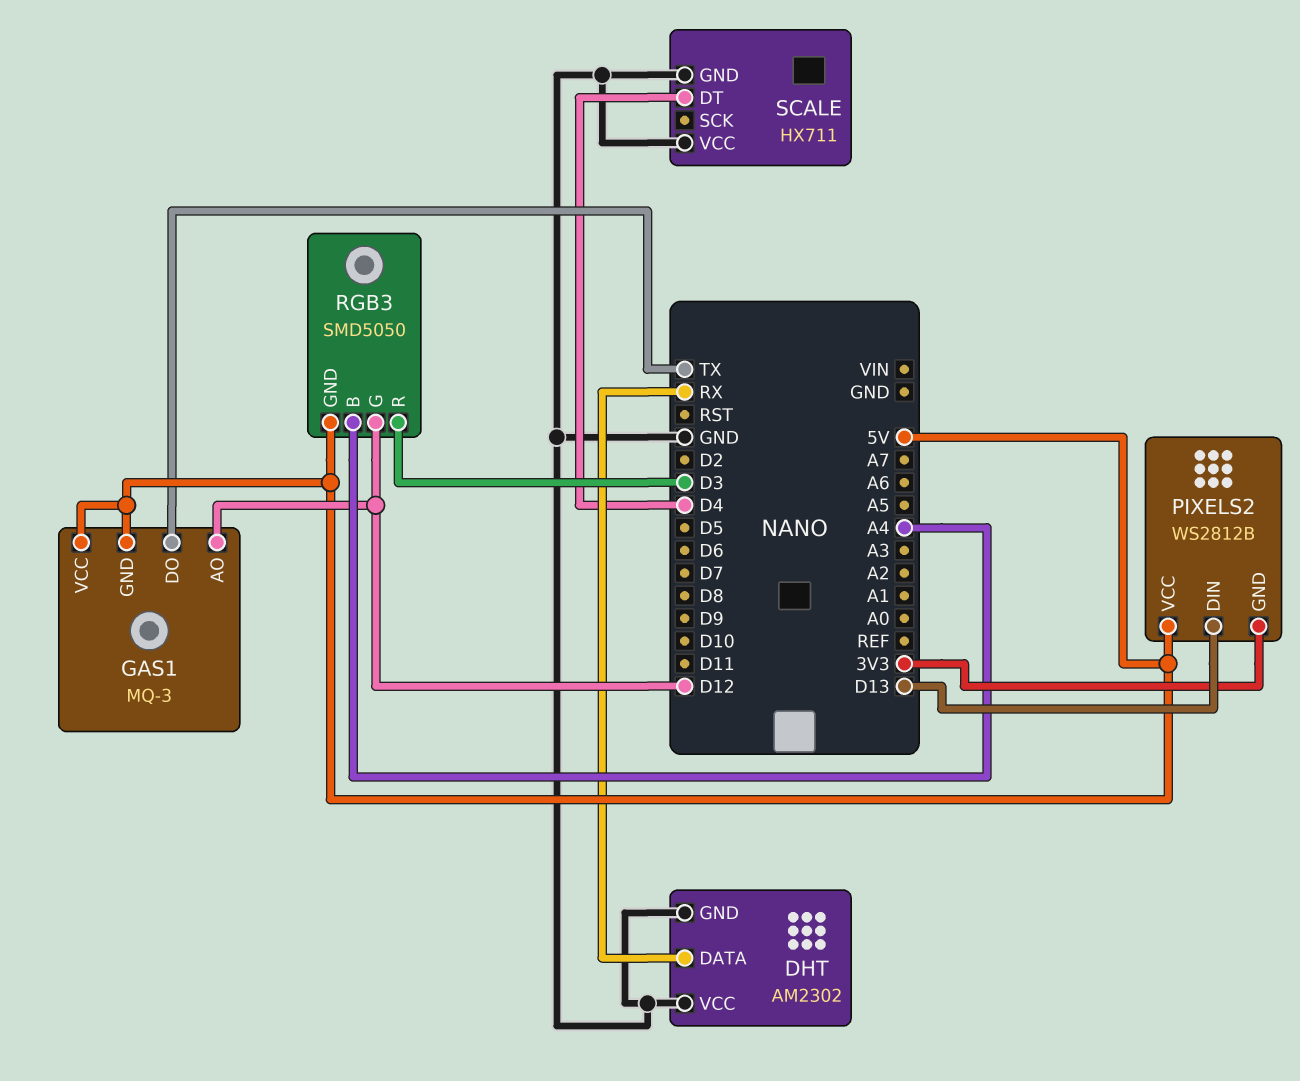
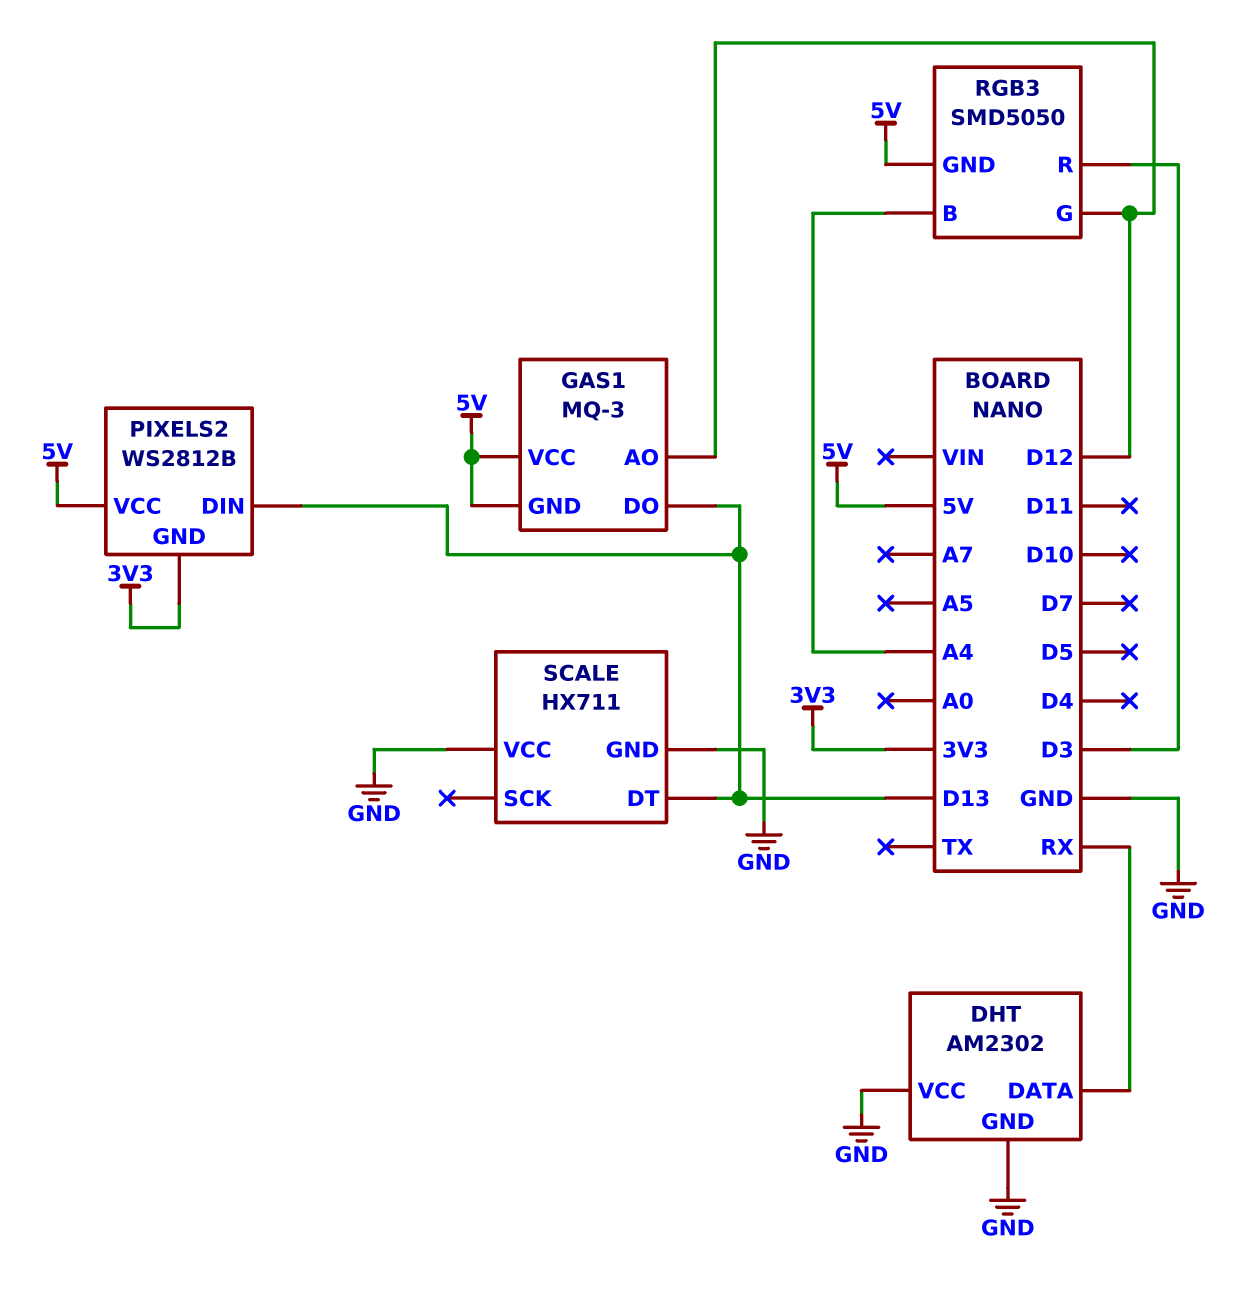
GAS1 pin DO: TX -> D13
SCALE pin DT: D4 -> D13

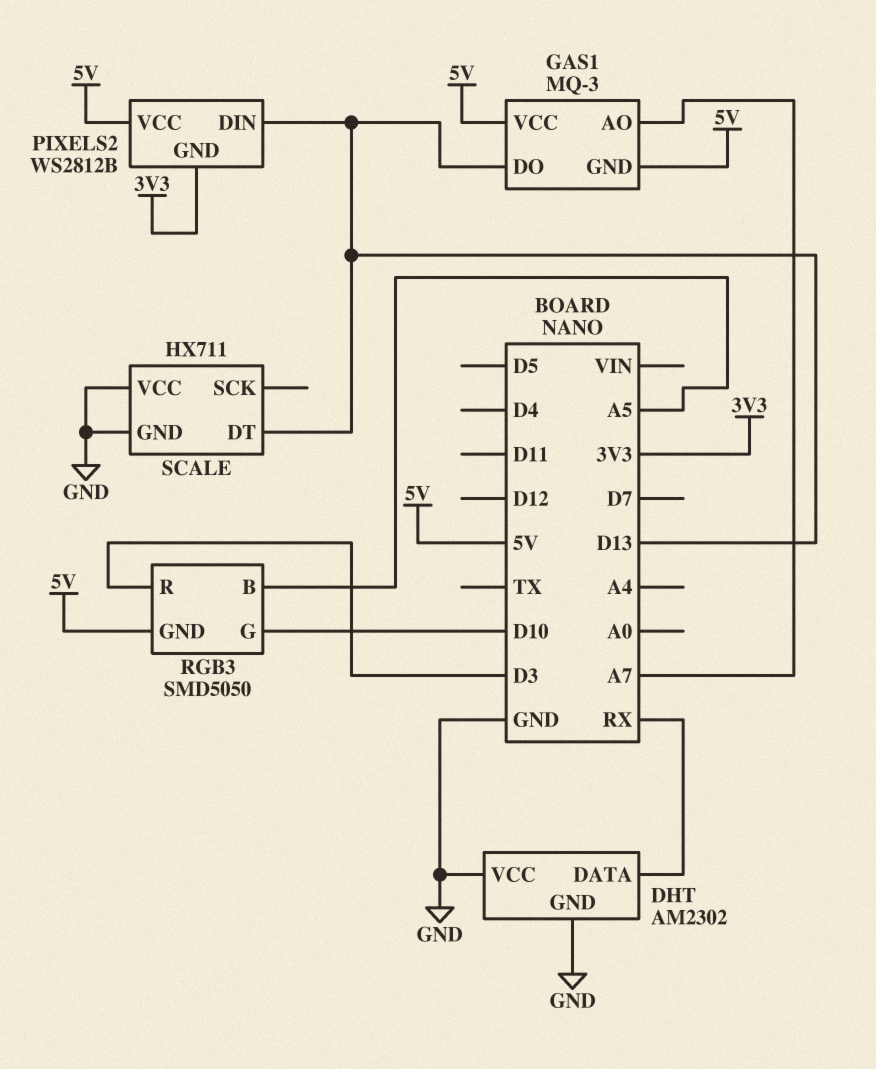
GAS1 pin AO: D12 -> A7
RGB3 pin B: A4 -> A5
RGB3 pin G: D12 -> D10

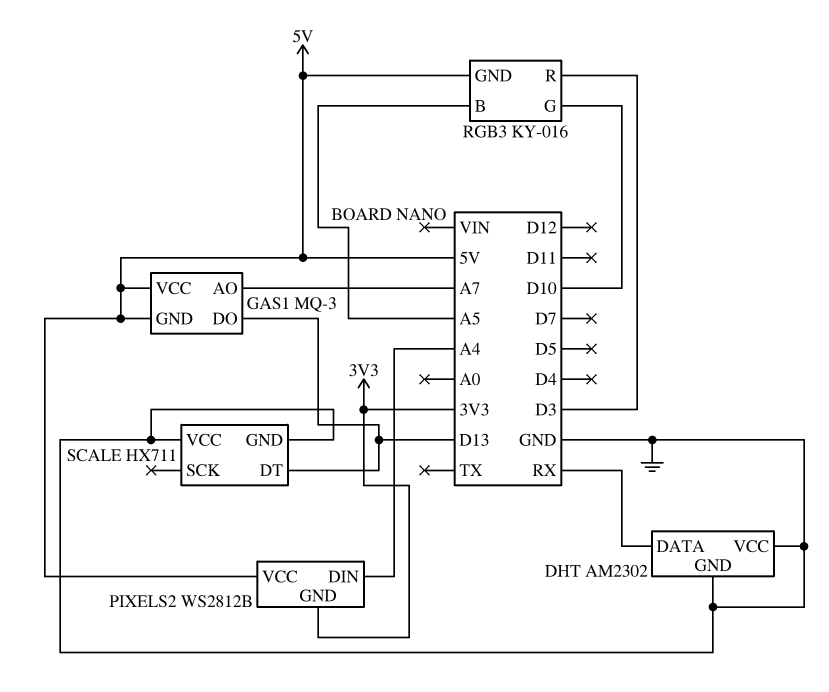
PIXELS2 pin DIN: D13 -> A4
RGB3: SMD5050 -> KY-016

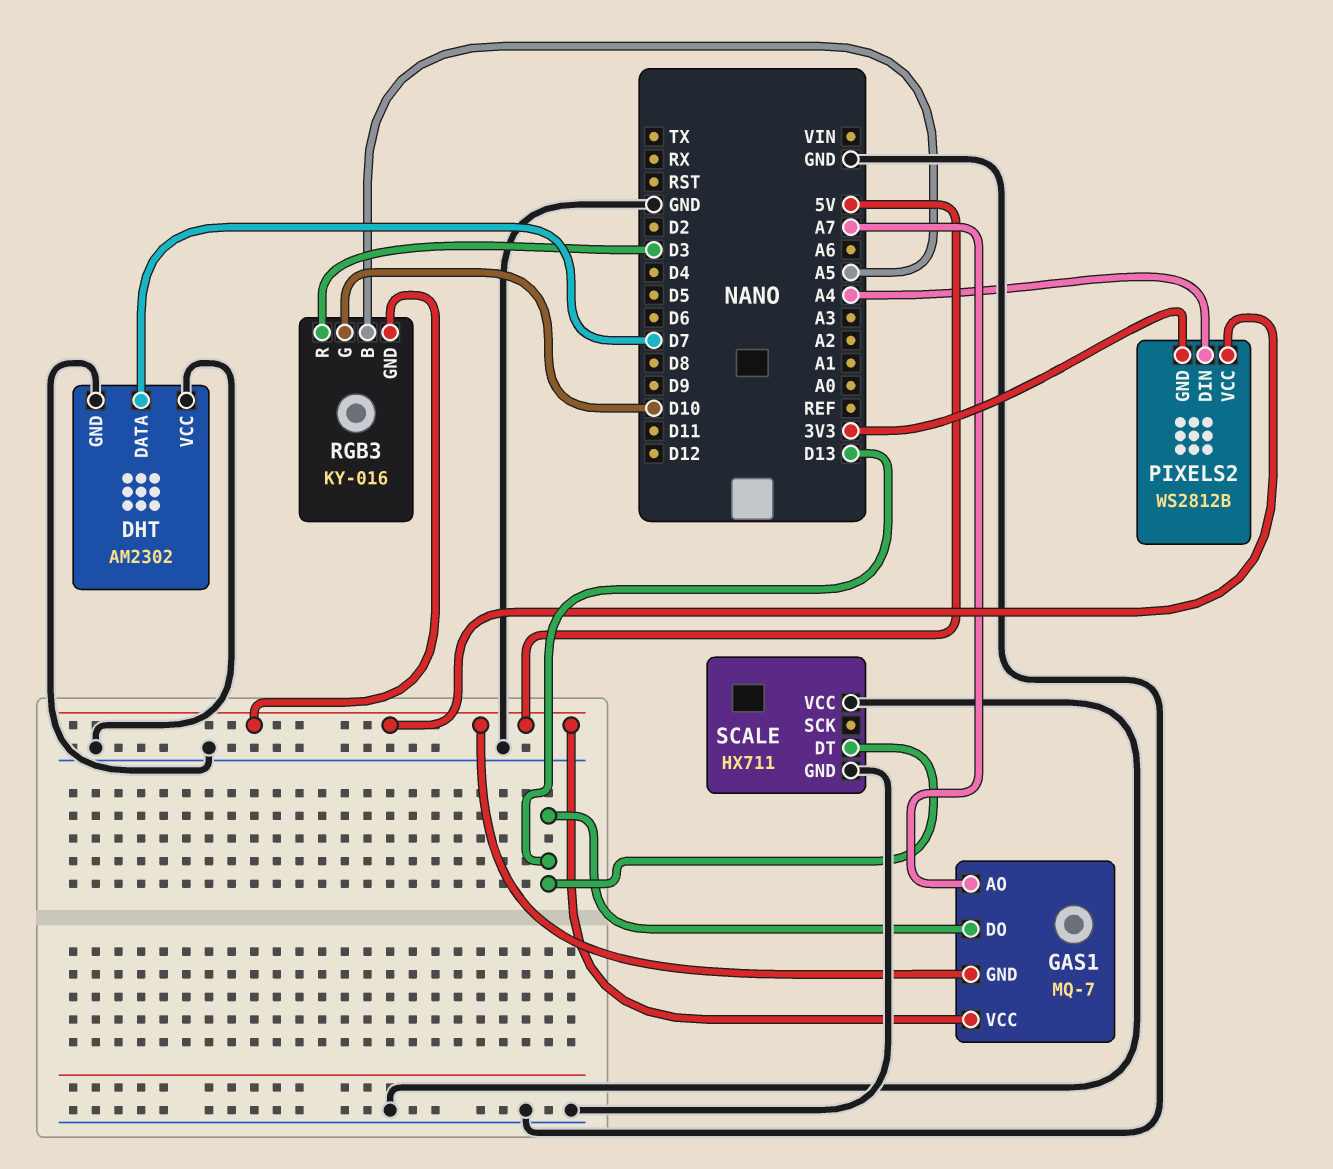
DHT pin DATA: RX -> D7
GAS1: MQ-3 -> MQ-7

